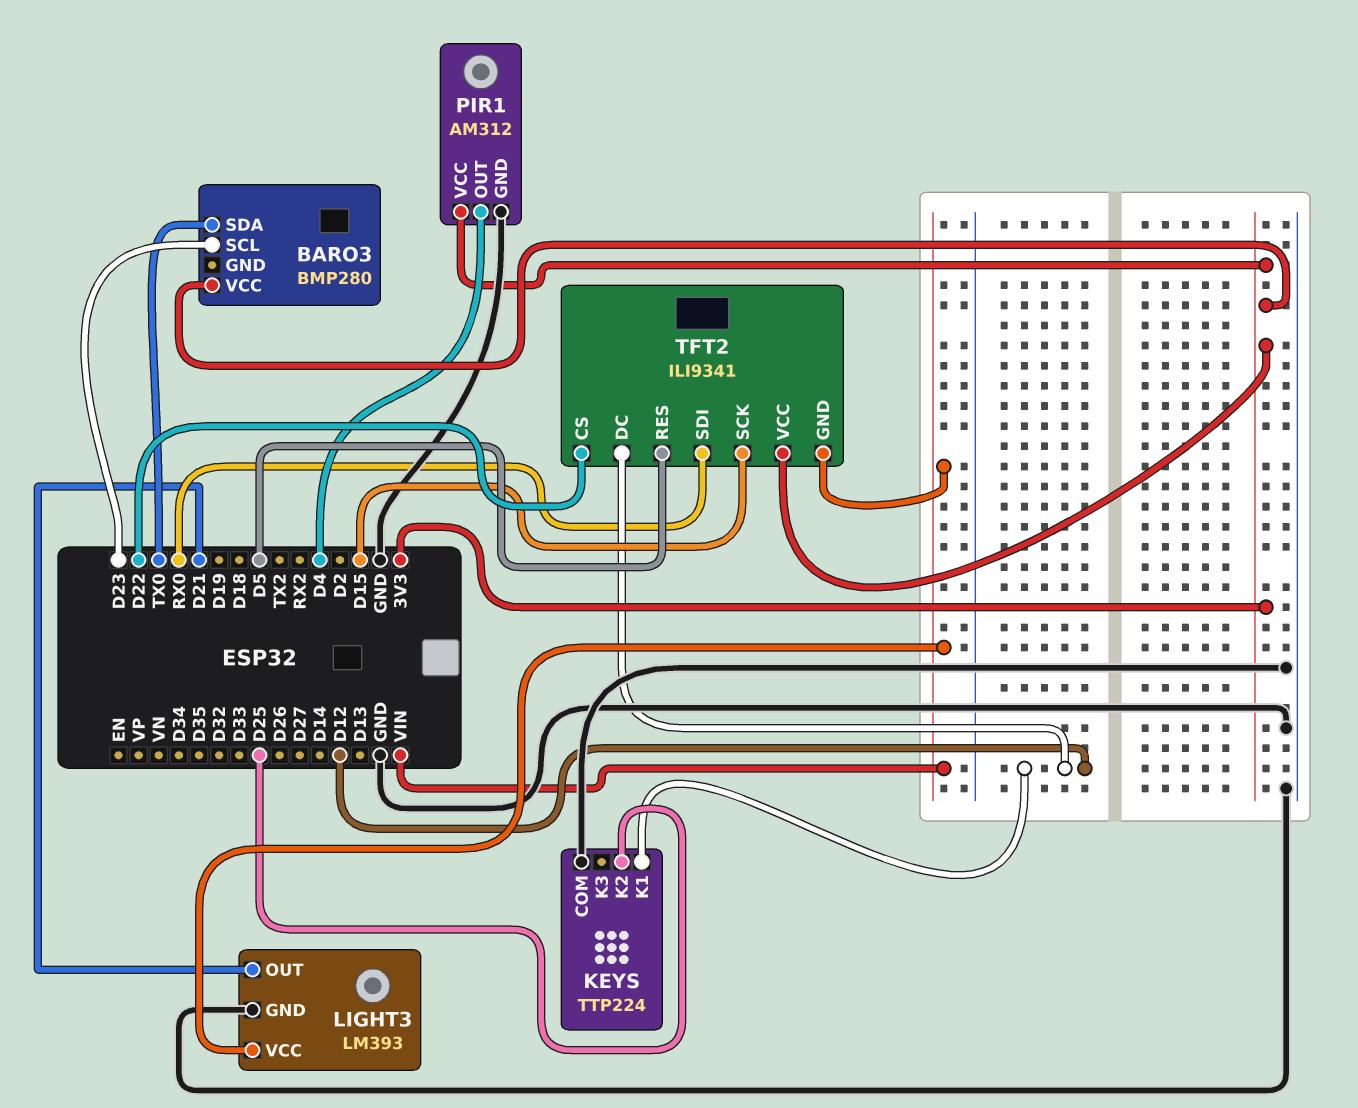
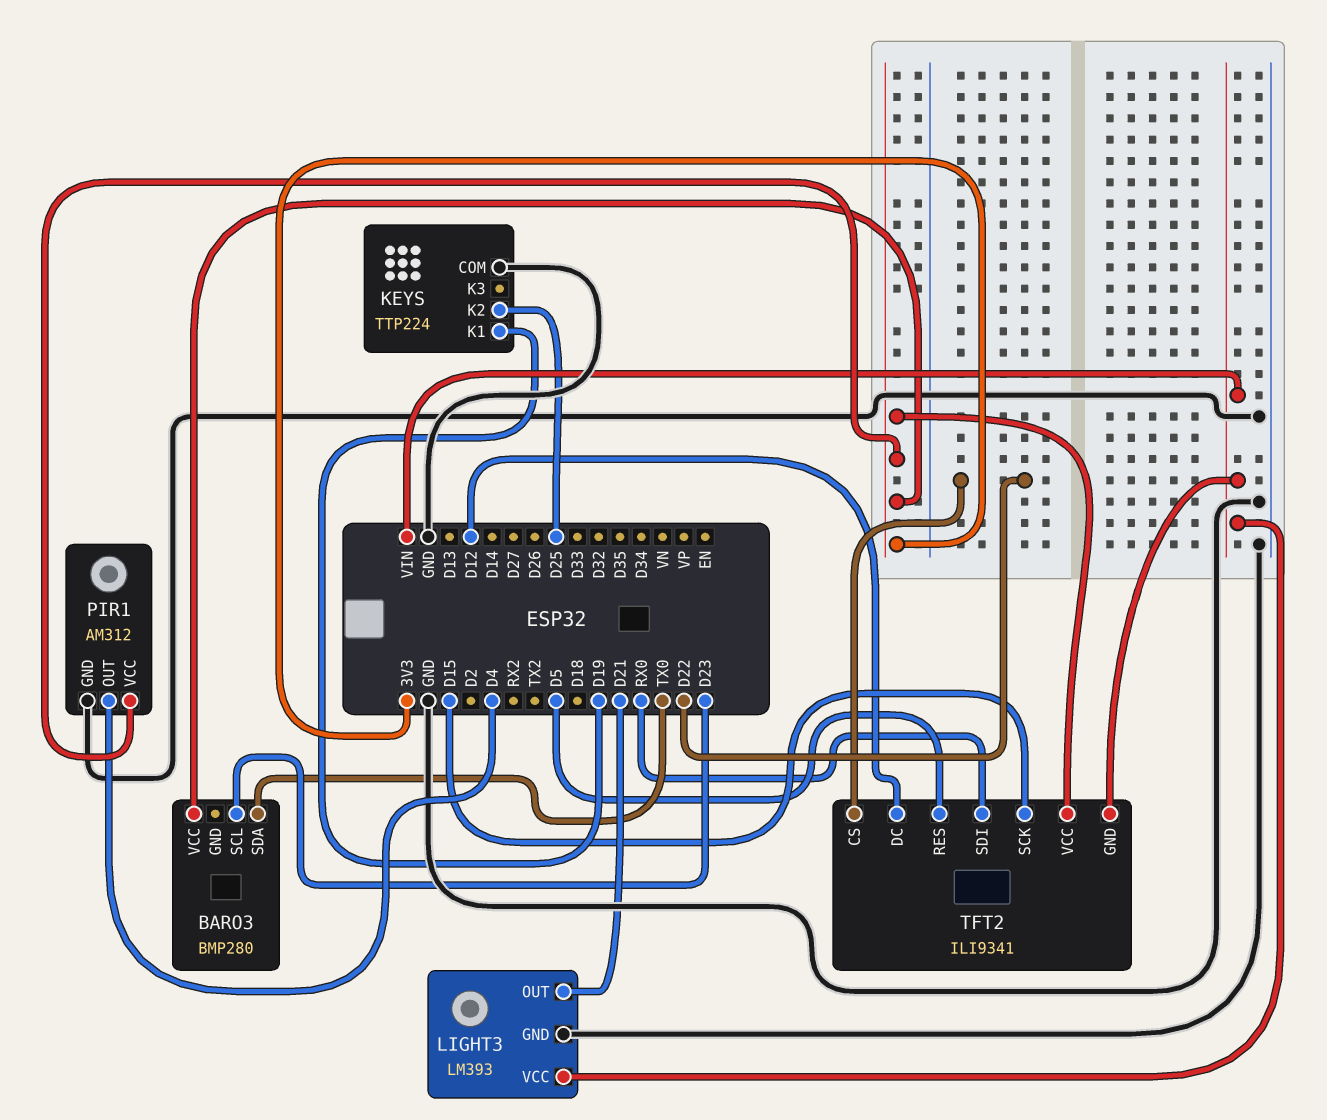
KEYS pin K1: D12 -> D19

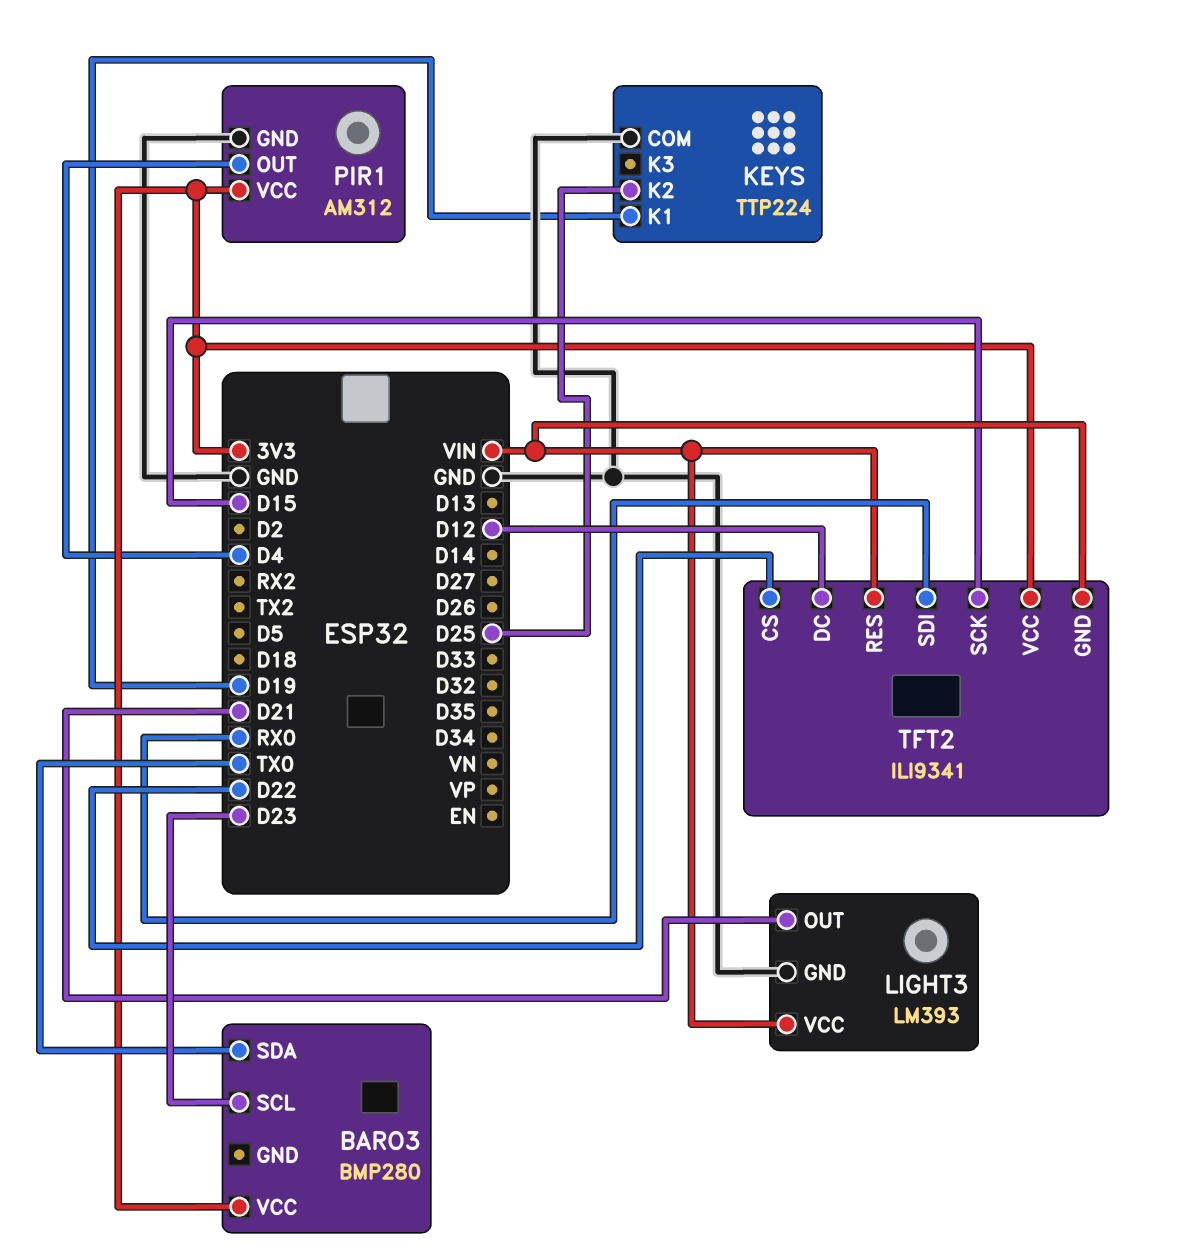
TFT2 pin RES: D5 -> VIN

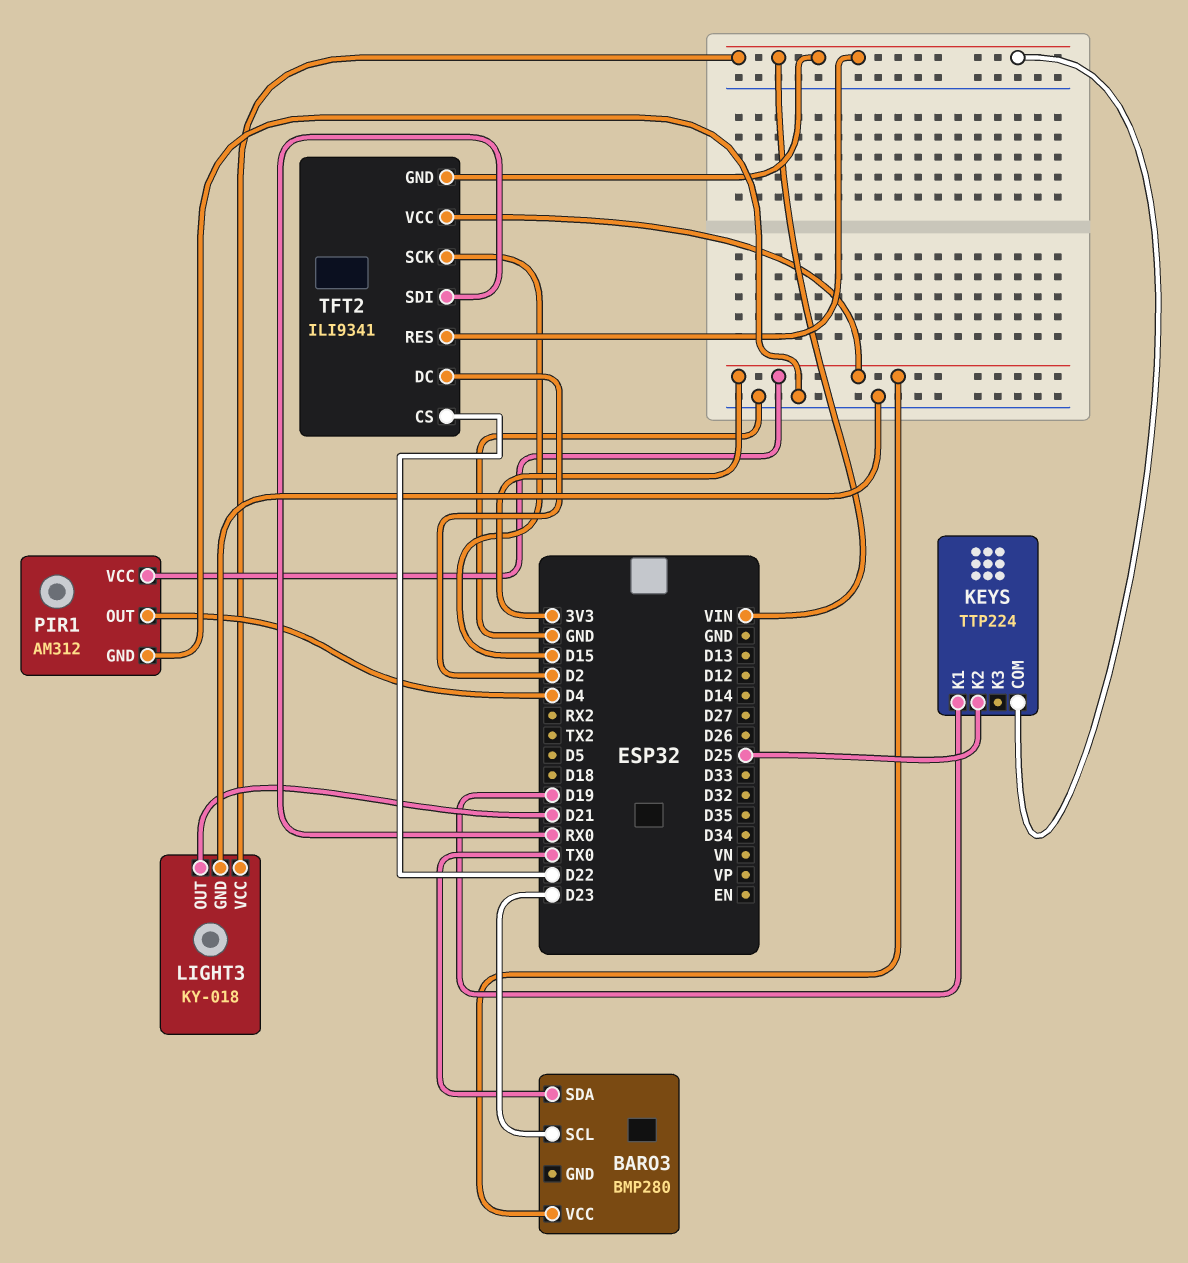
KEYS pin COM: GND -> VIN
LIGHT3: LM393 -> KY-018
TFT2 pin DC: D12 -> D2

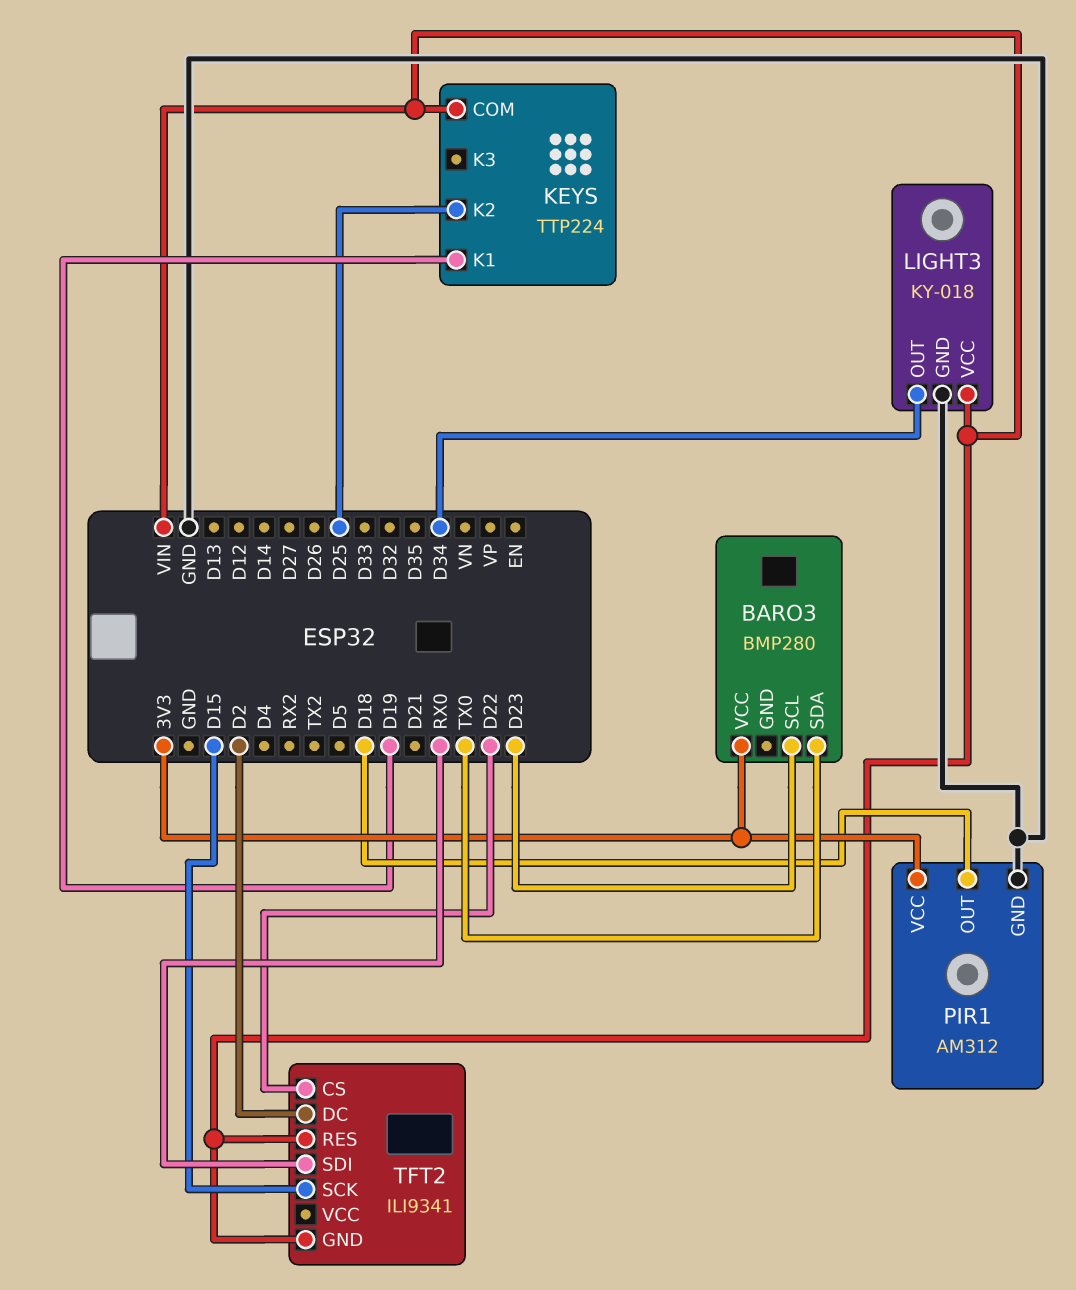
LIGHT3 pin OUT: D21 -> D34
PIR1 pin OUT: D4 -> D18
TFT2 pin VCC: 3V3 -> none

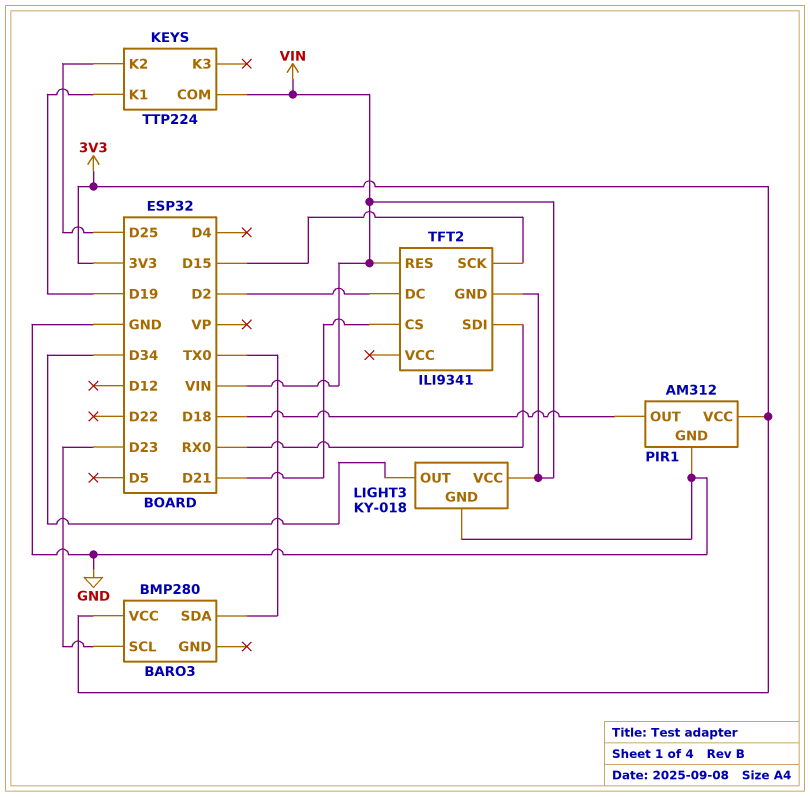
TFT2 pin CS: D22 -> D21

